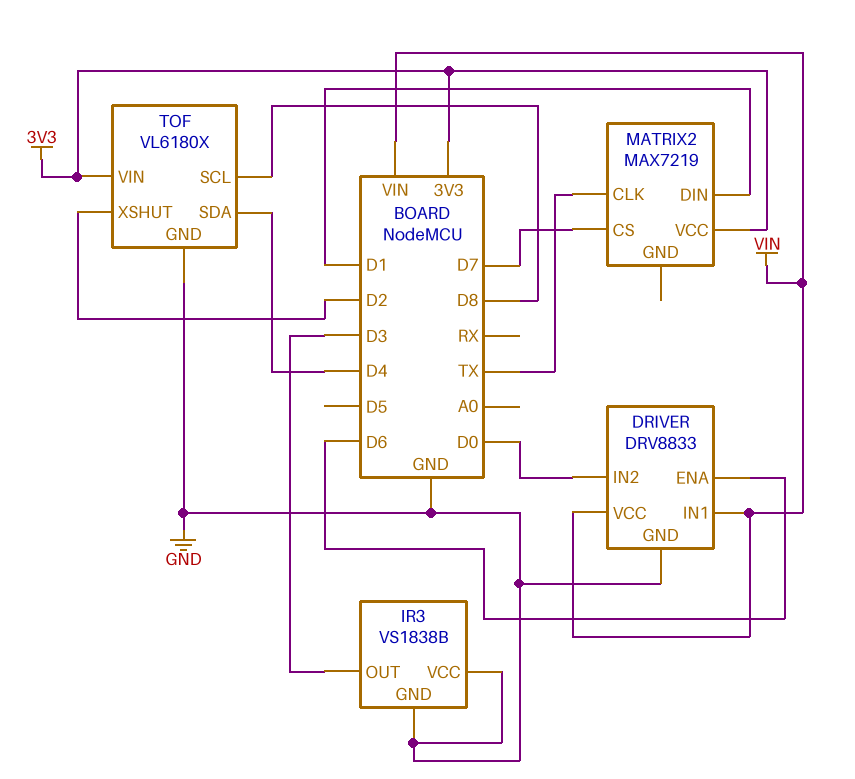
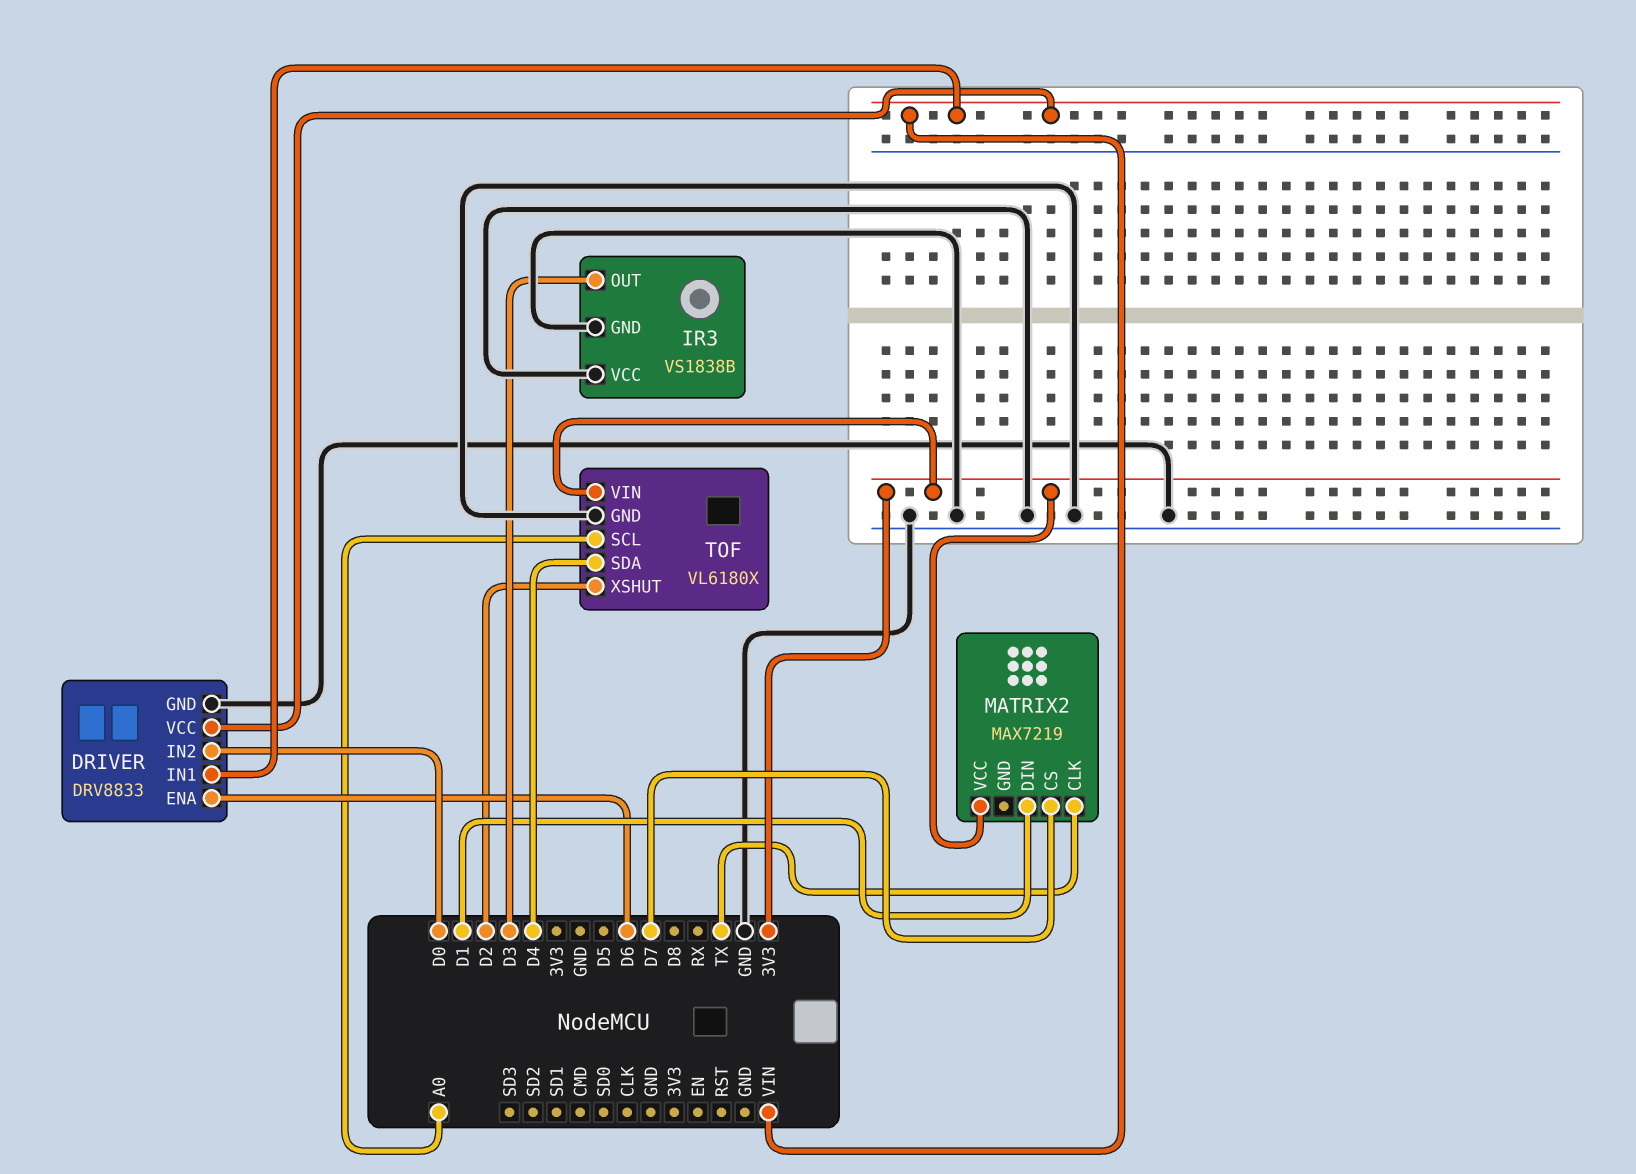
TOF pin SCL: D8 -> A0

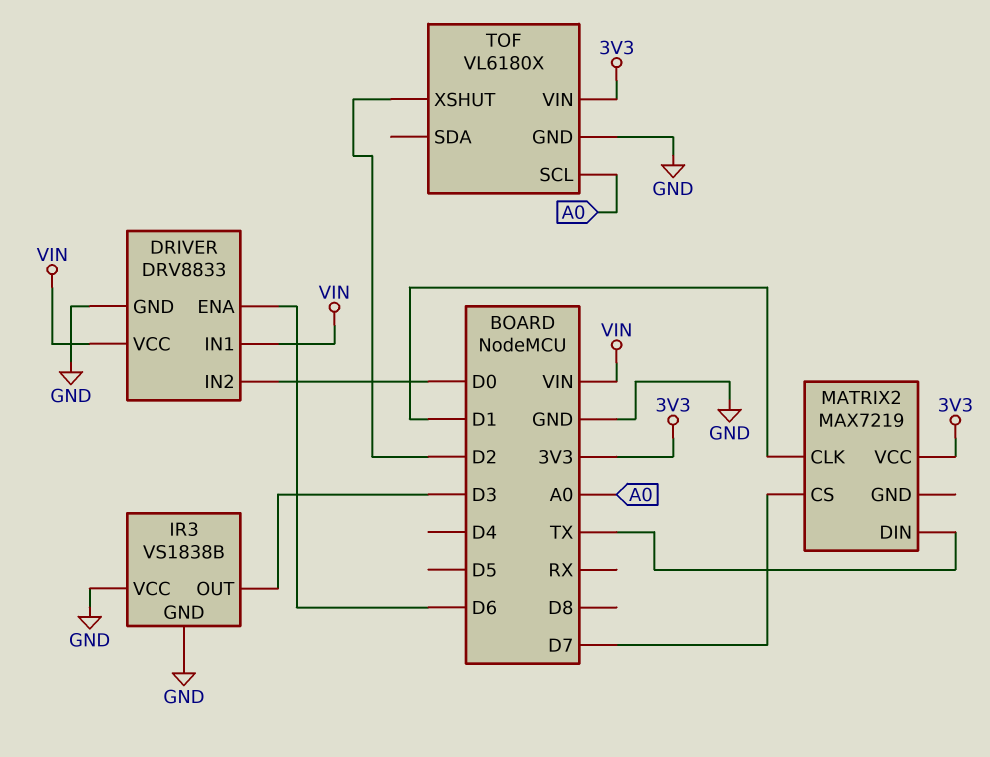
MATRIX2 pin CLK: TX -> D1
MATRIX2 pin DIN: D1 -> TX
TOF pin SDA: D4 -> none

